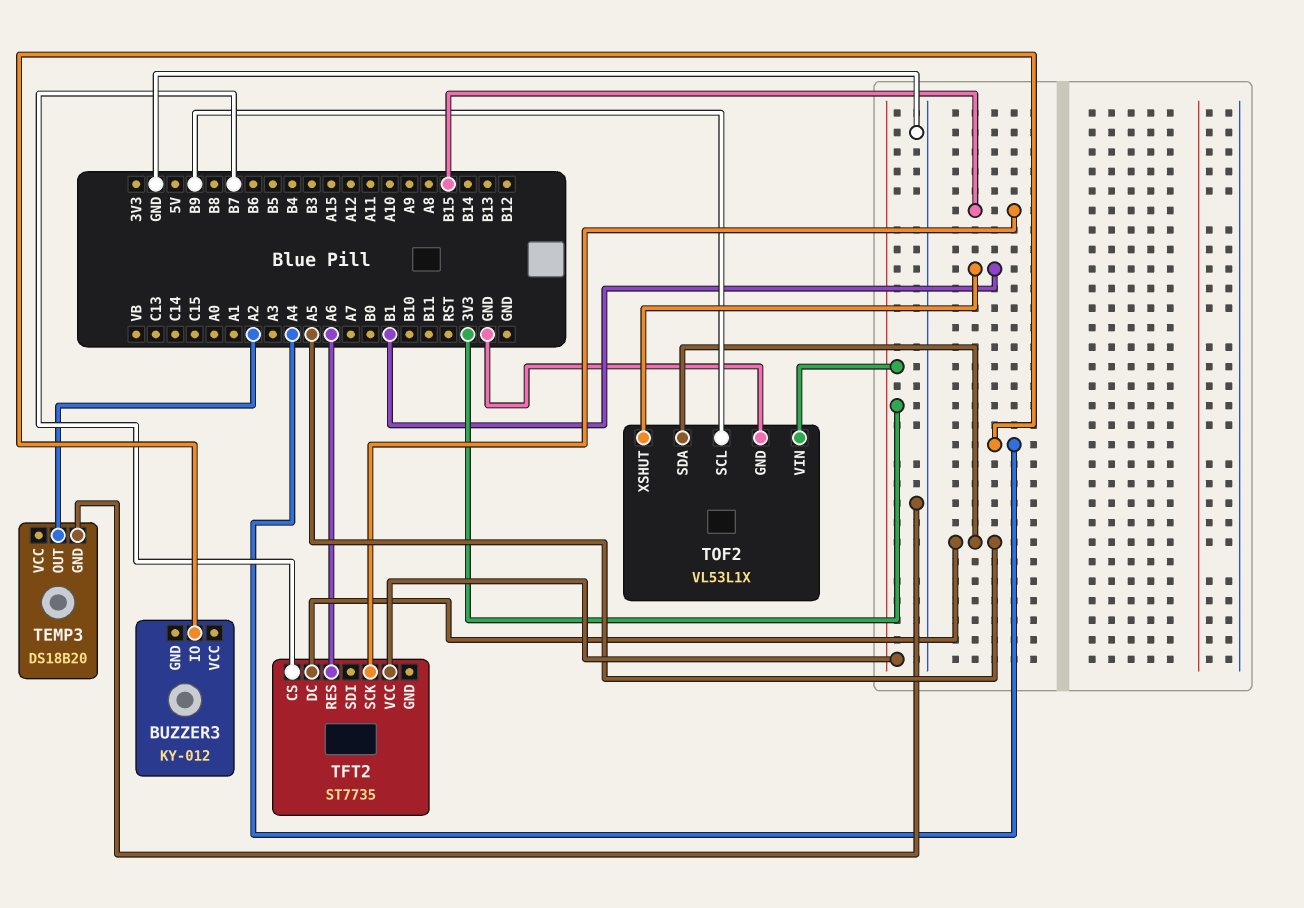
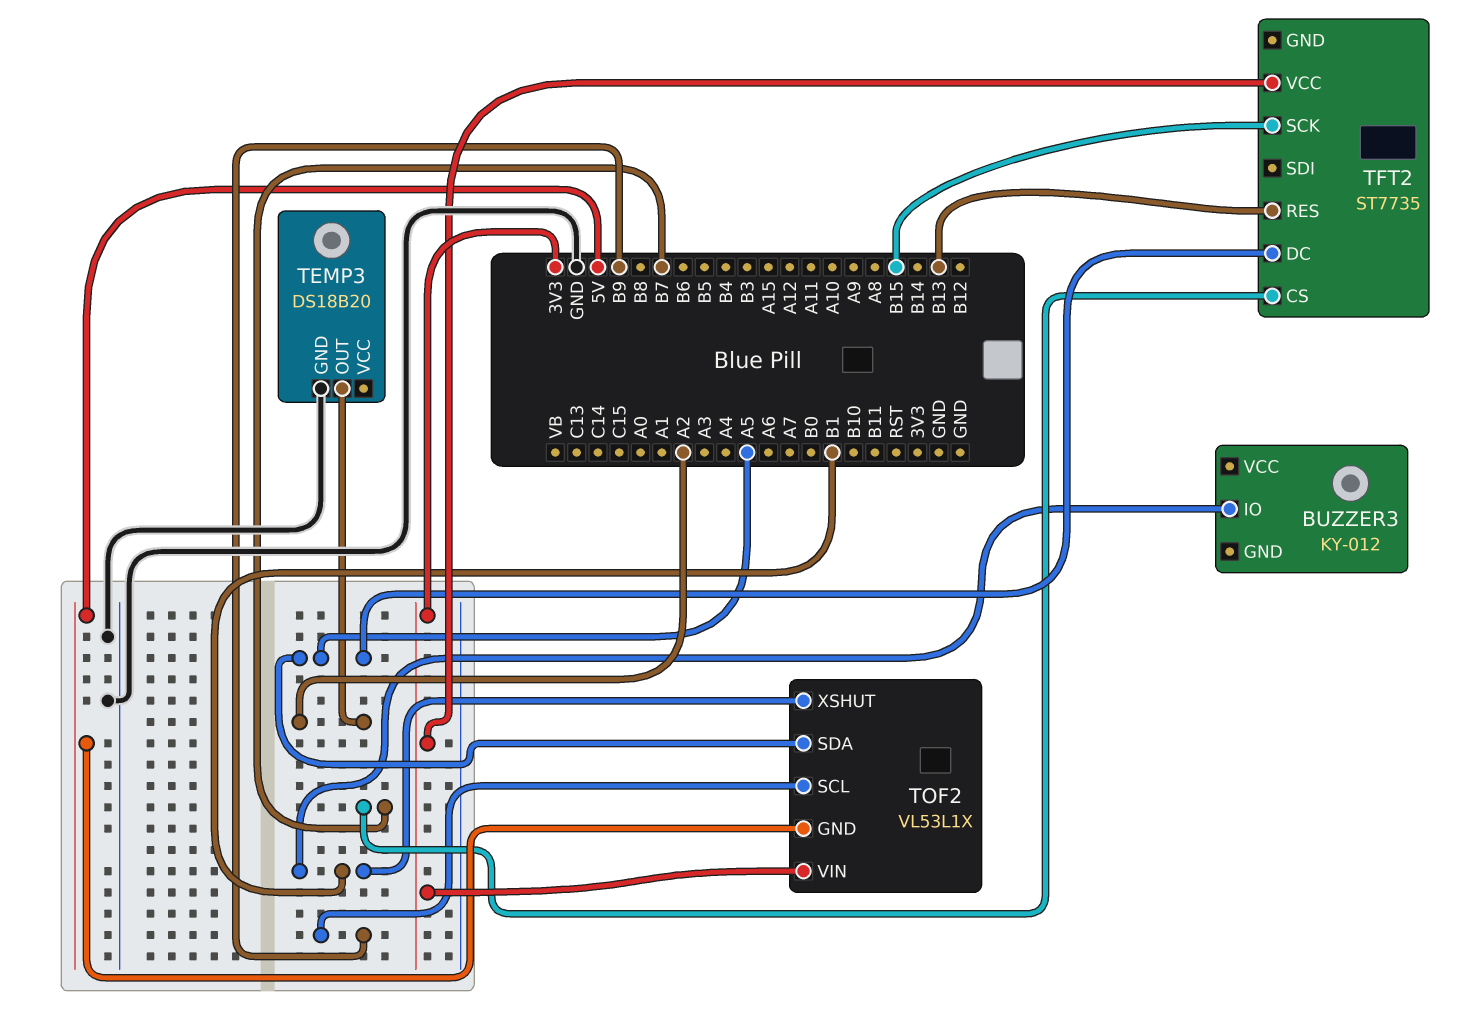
BUZZER3 pin IO: A4 -> B1
TFT2 pin RES: A6 -> B13
TOF2 pin GND: GND -> 5V

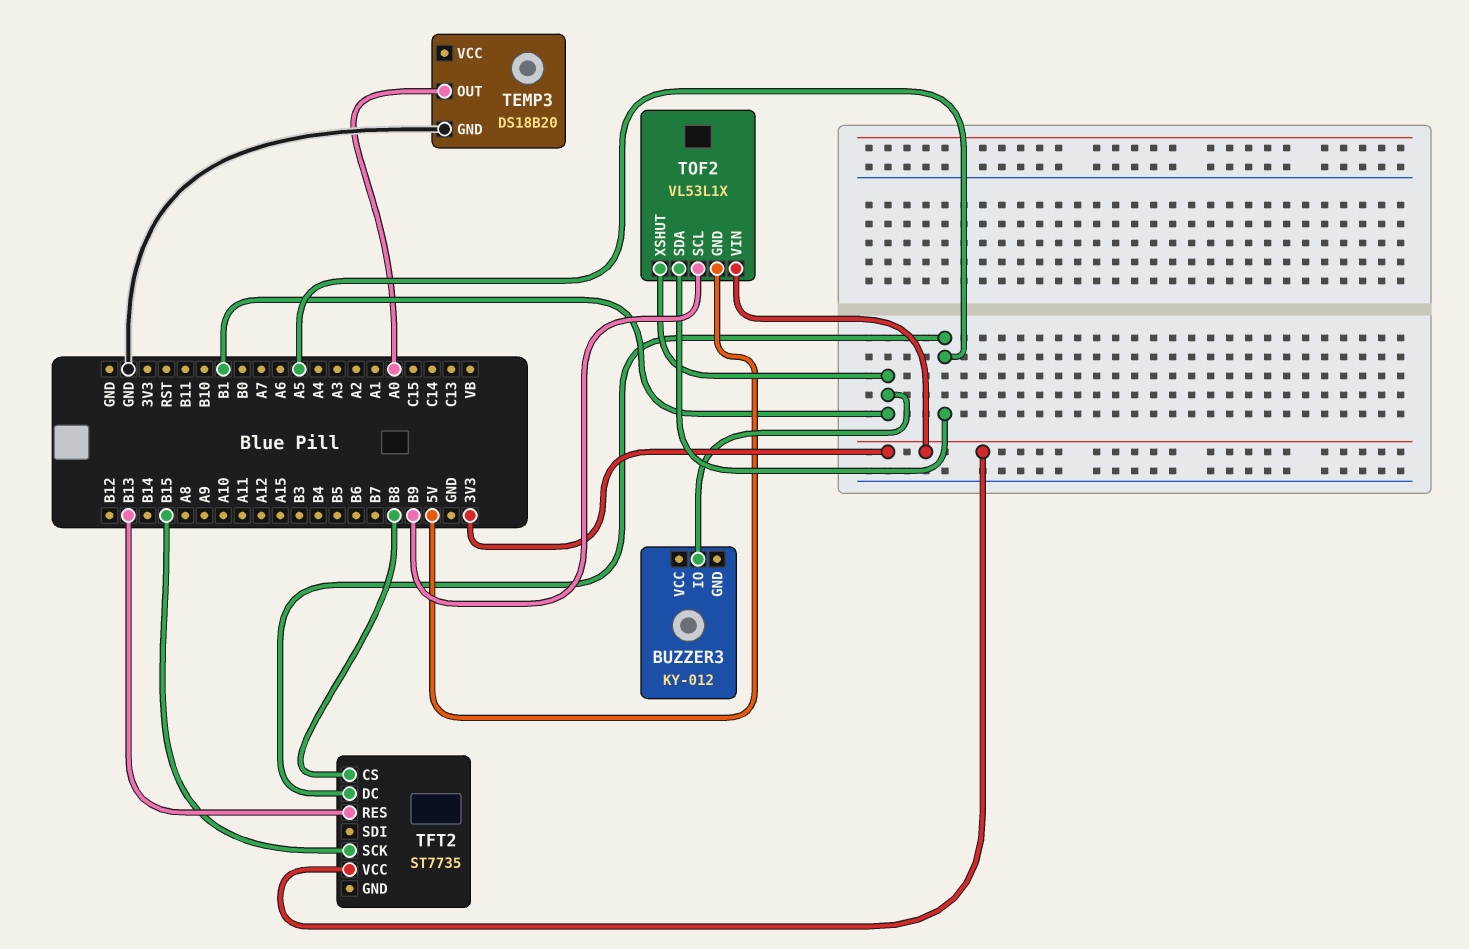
TEMP3 pin OUT: A2 -> A0
TFT2 pin CS: B7 -> B8

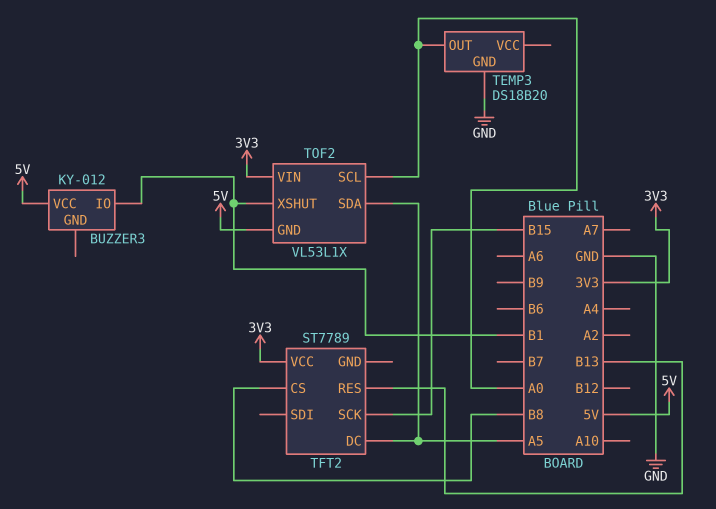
BUZZER3 pin VCC: none -> 5V
TFT2: ST7735 -> ST7789
TOF2 pin SCL: B9 -> A0

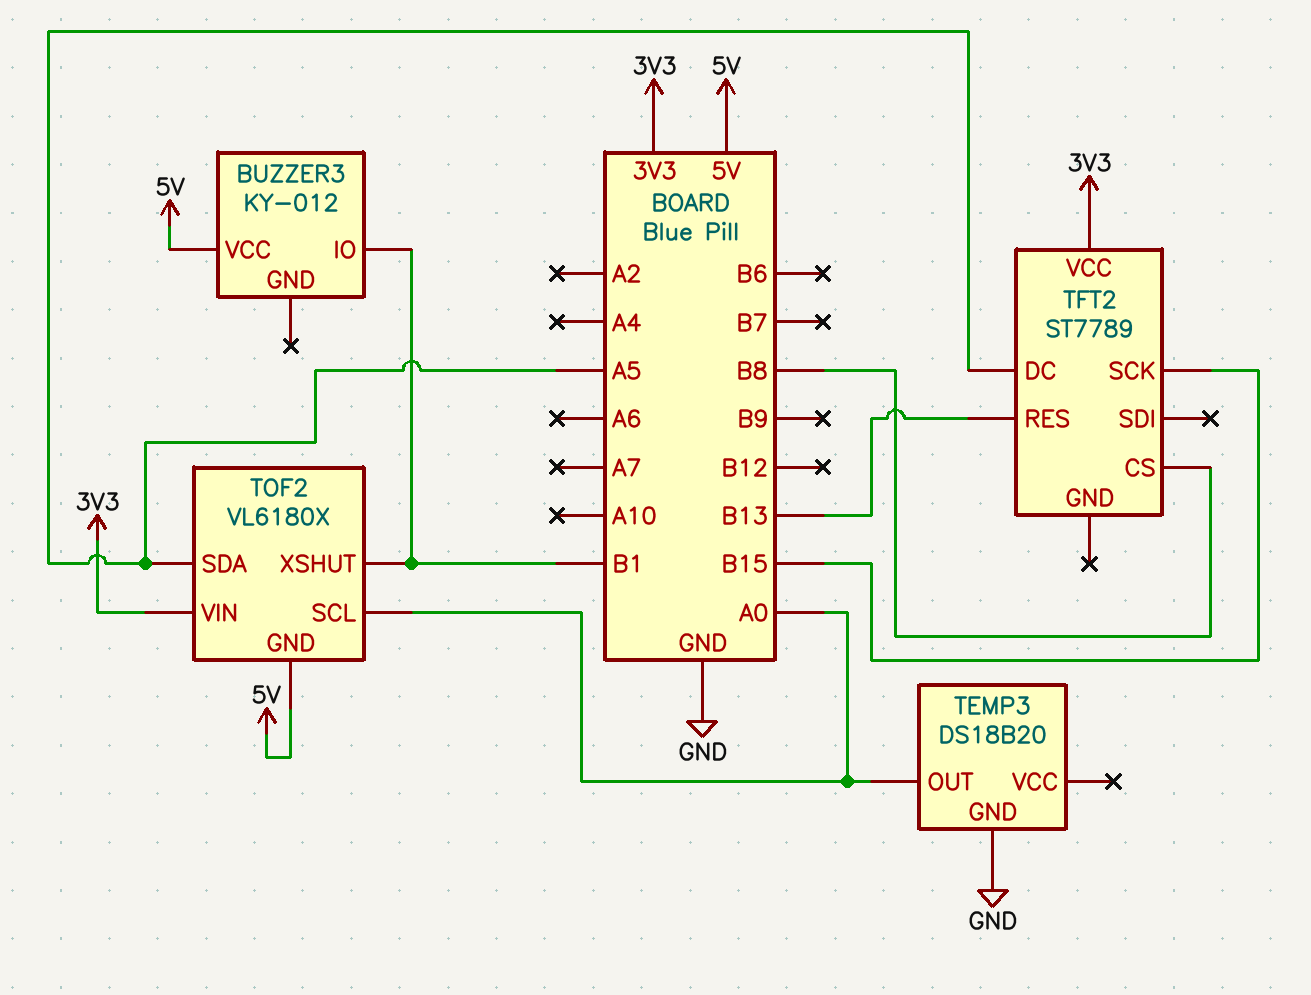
TOF2: VL53L1X -> VL6180X

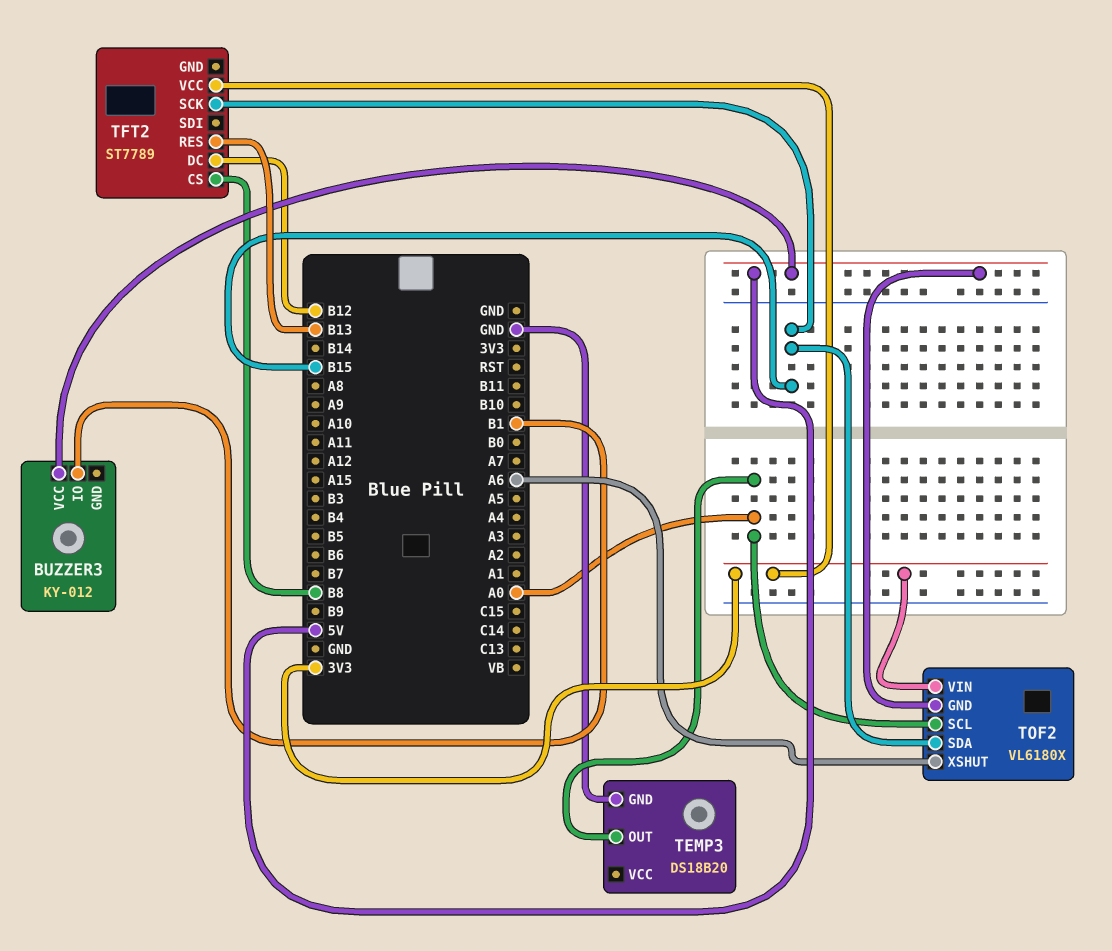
TFT2 pin DC: A5 -> B12
TOF2 pin SDA: A5 -> B15
TOF2 pin XSHUT: B1 -> A6

